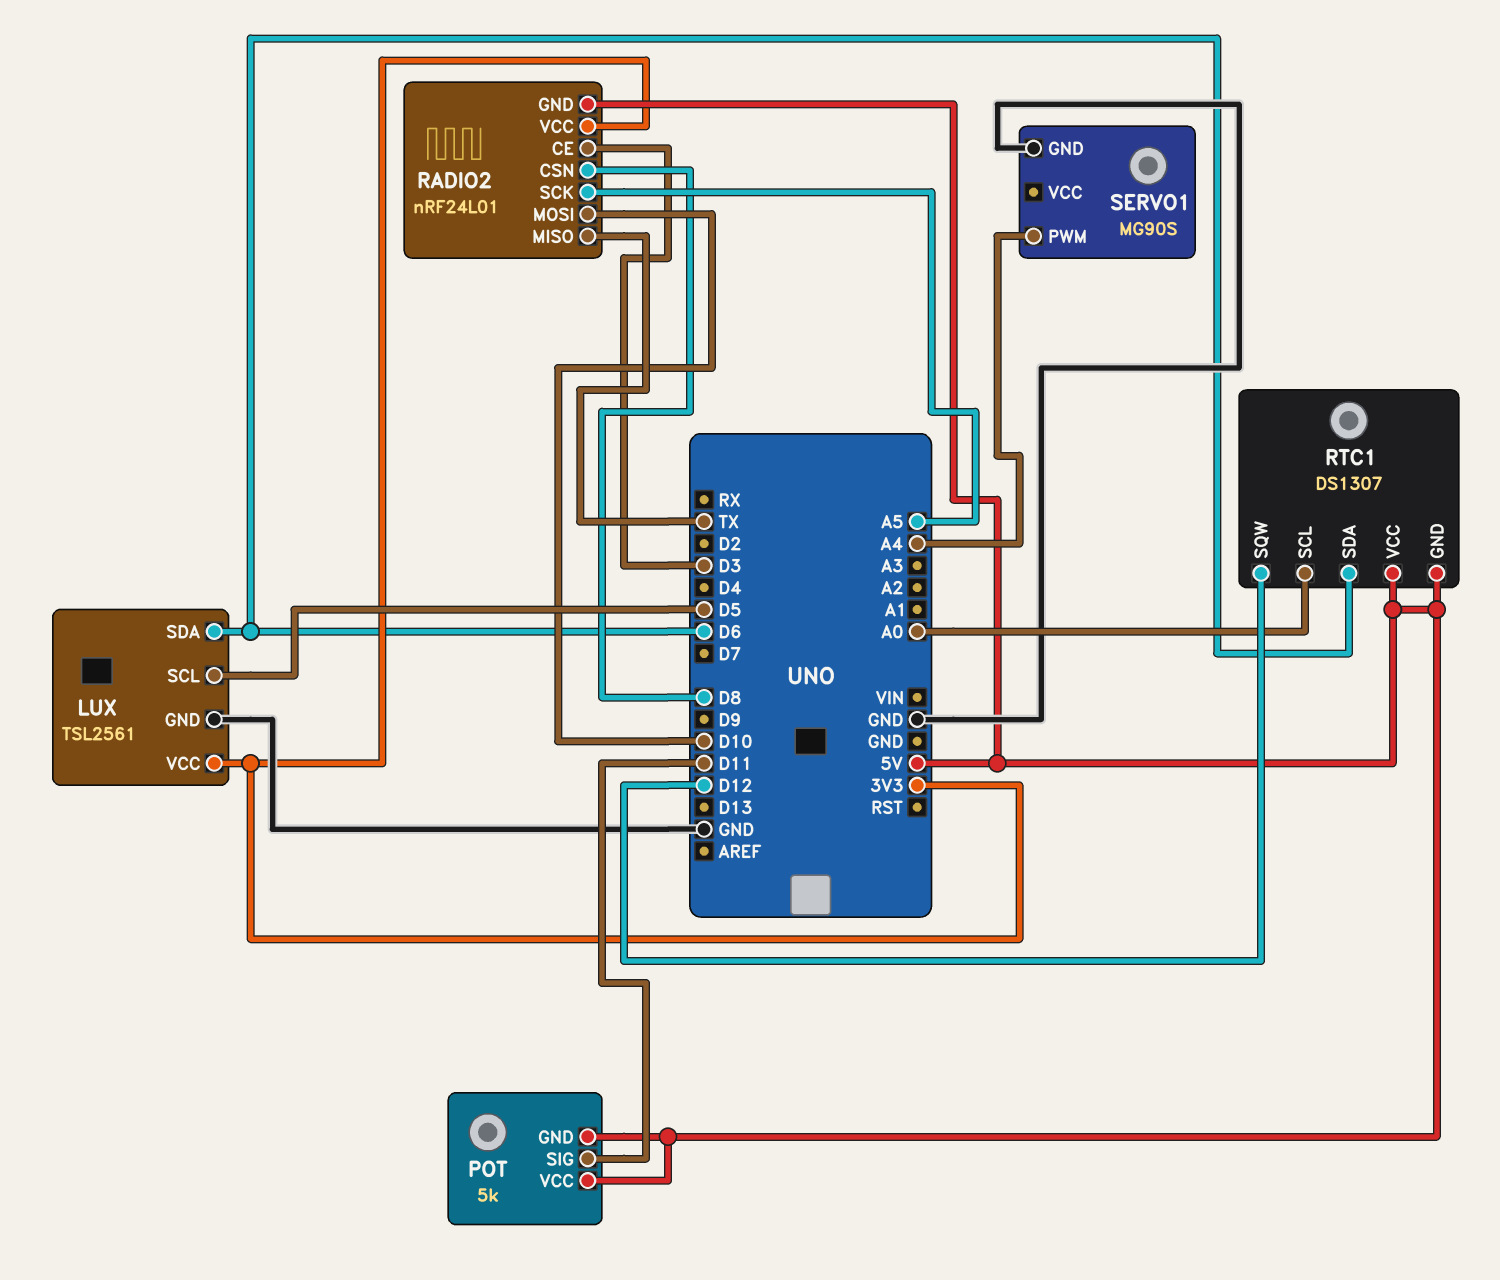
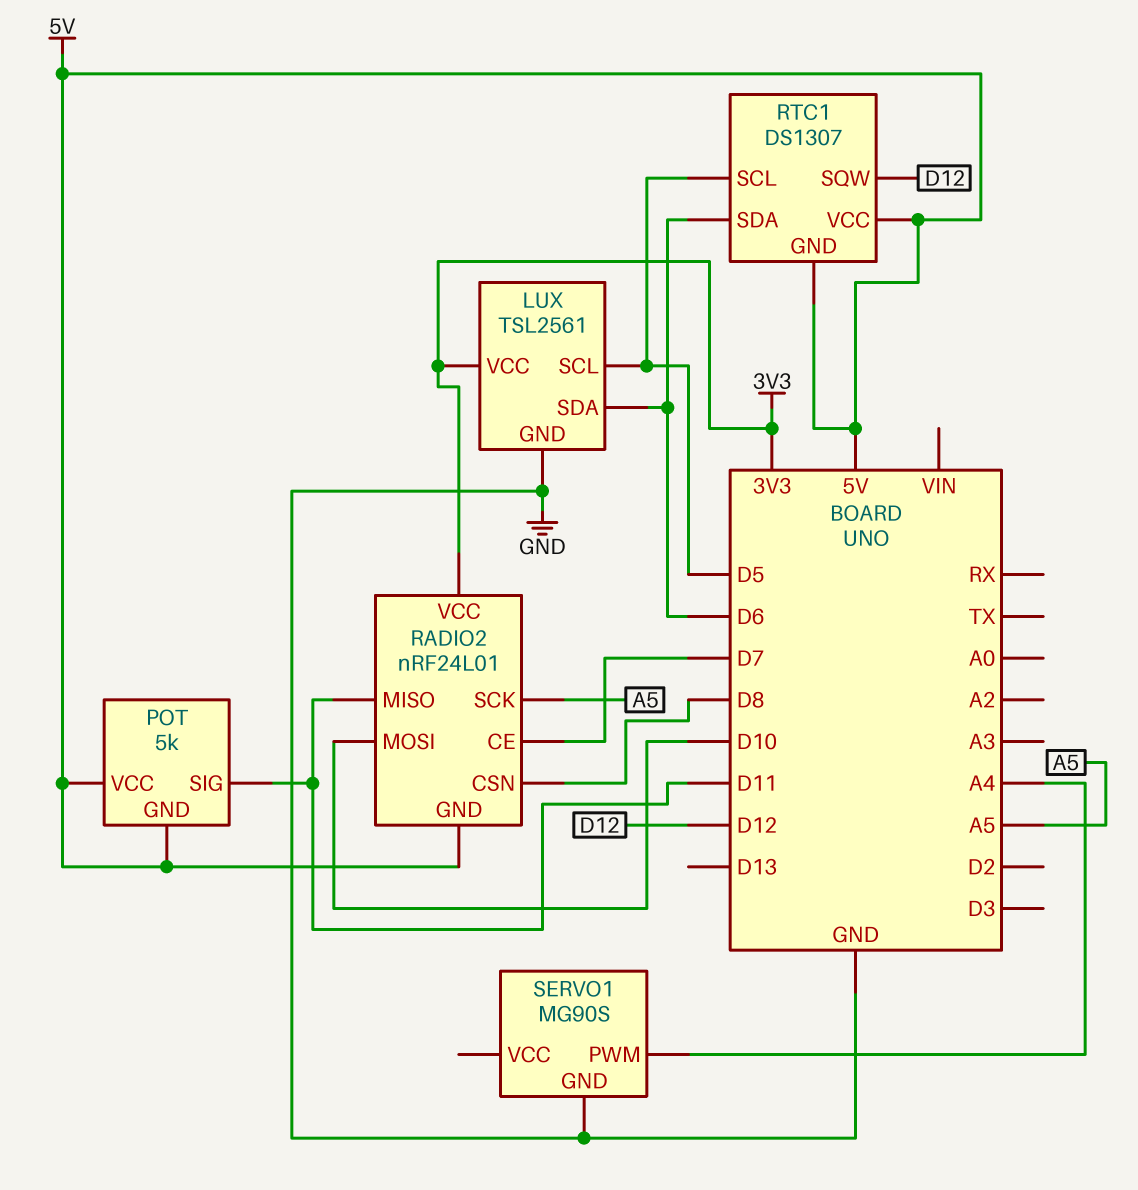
RADIO2 pin CE: D3 -> D7
RADIO2 pin MISO: TX -> D11
RTC1 pin SCL: A0 -> D5

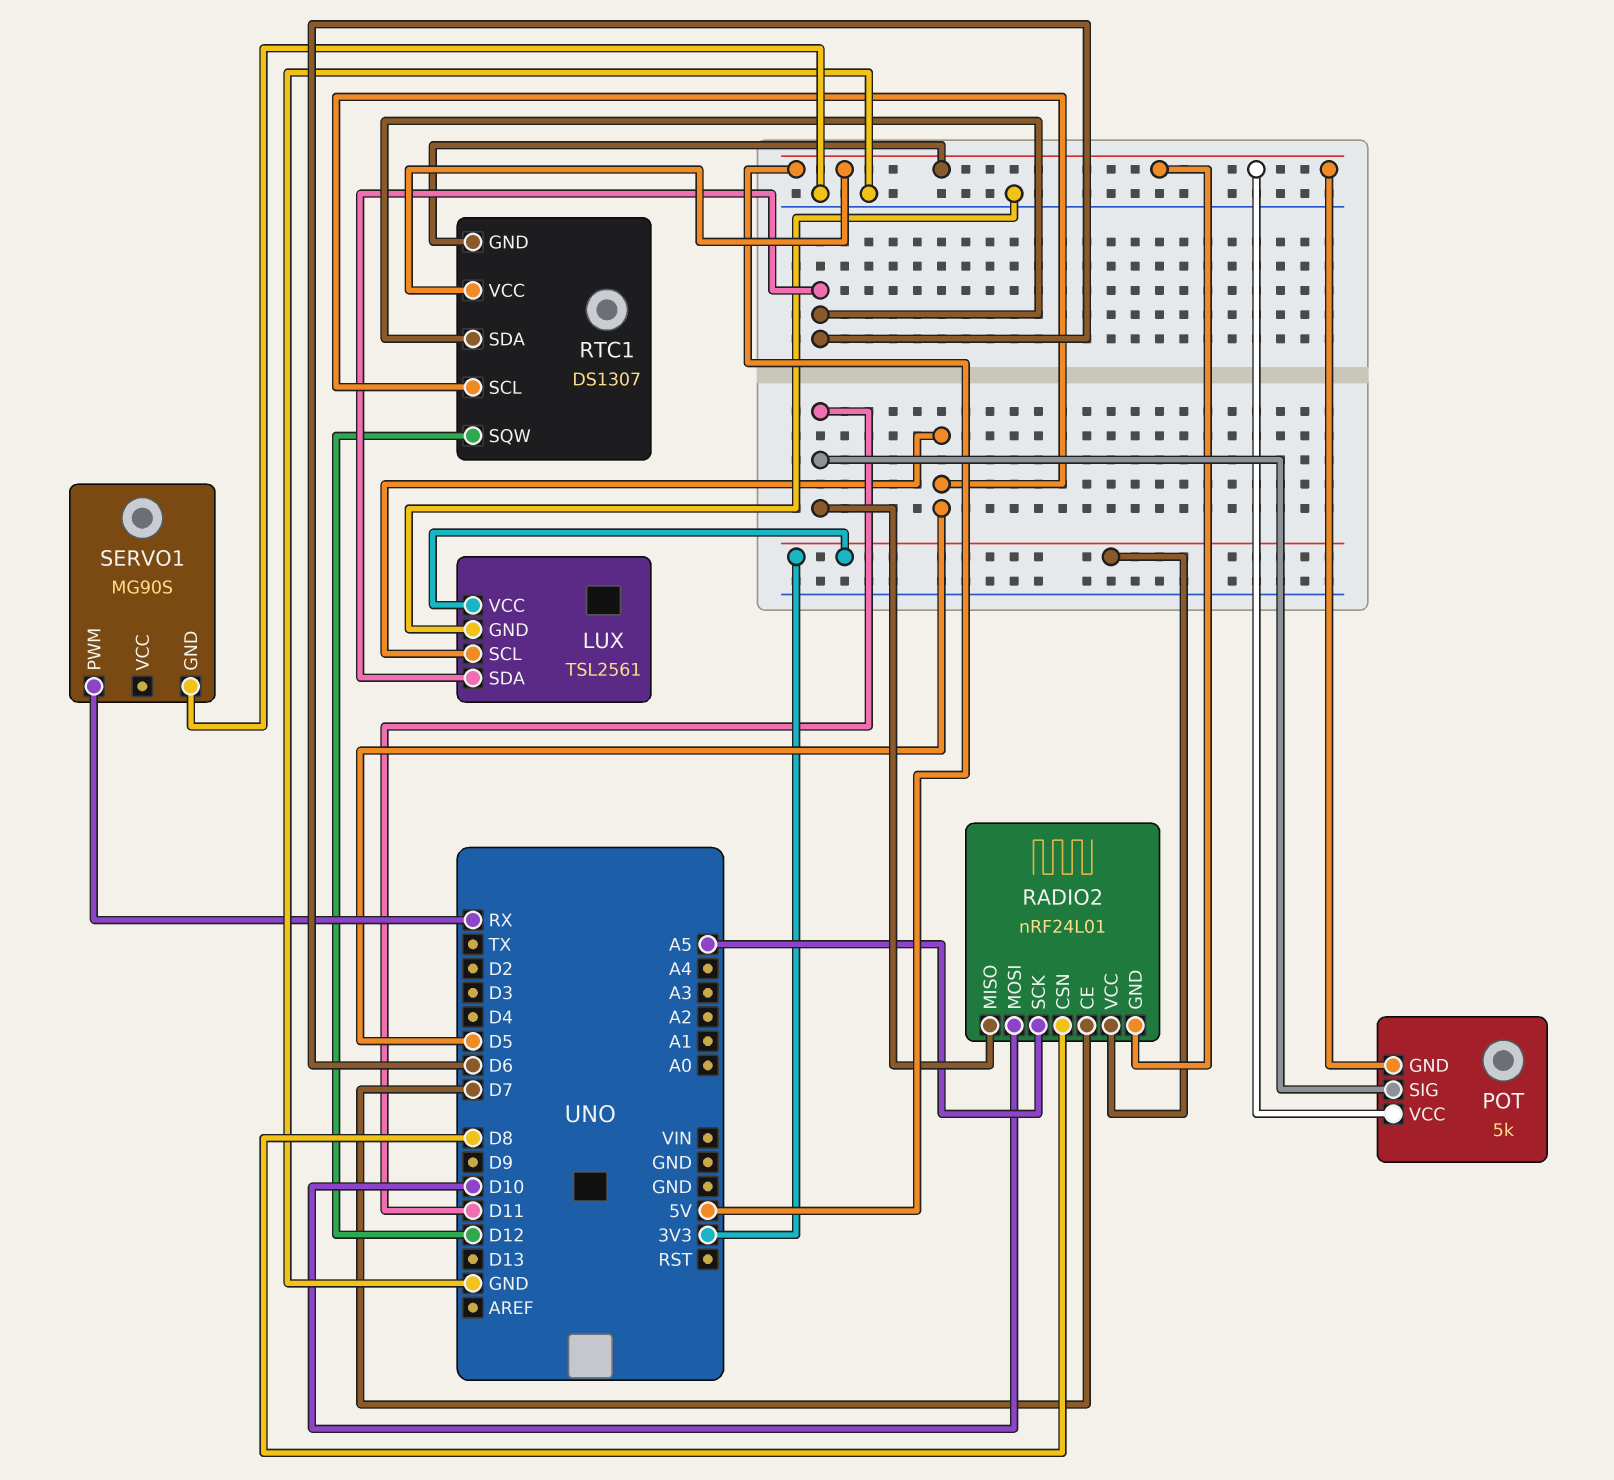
SERVO1 pin PWM: A4 -> RX

